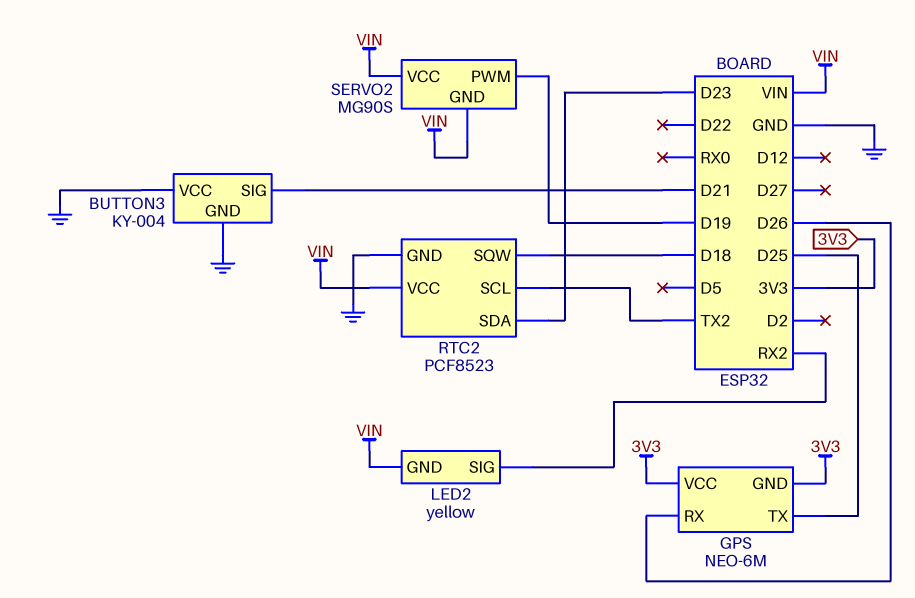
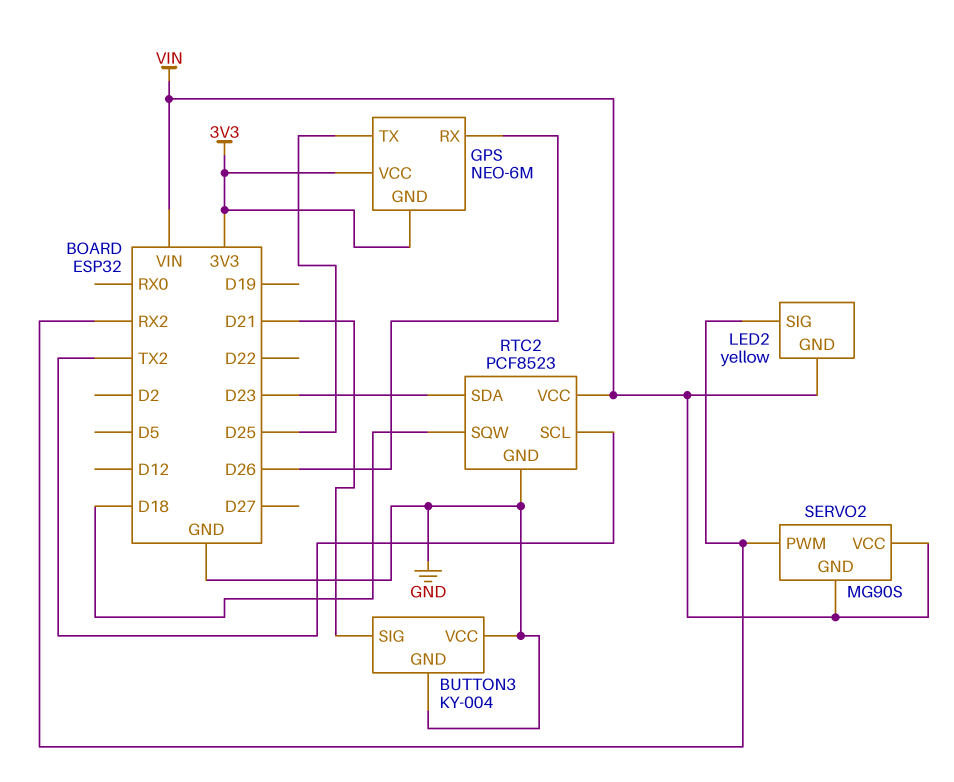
SERVO2 pin PWM: D19 -> RX2

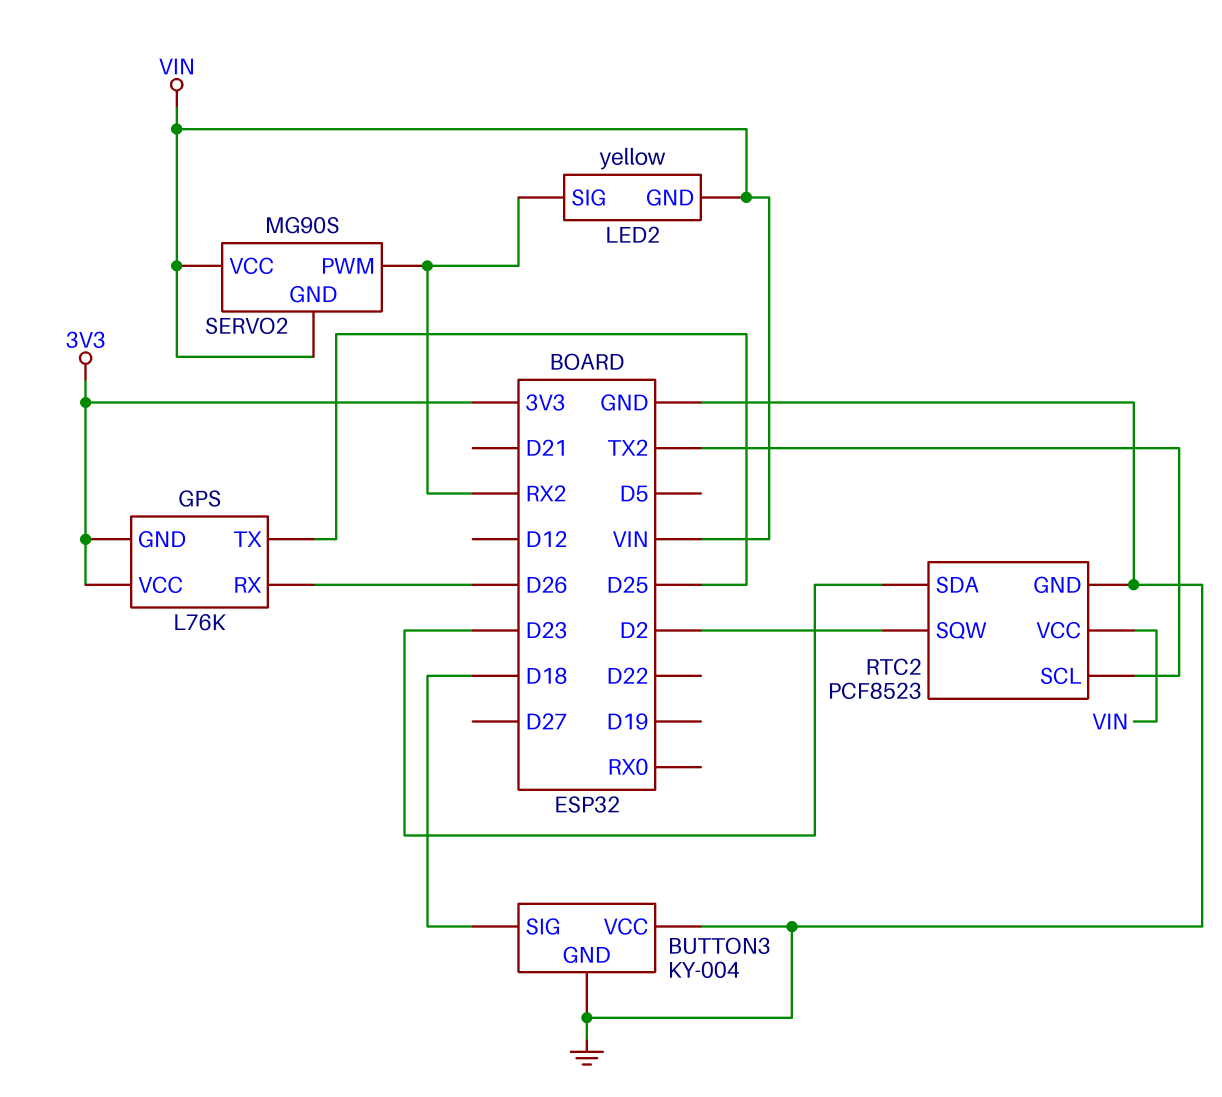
BUTTON3 pin SIG: D21 -> D18
GPS: NEO-6M -> L76K
RTC2 pin SQW: D18 -> D2

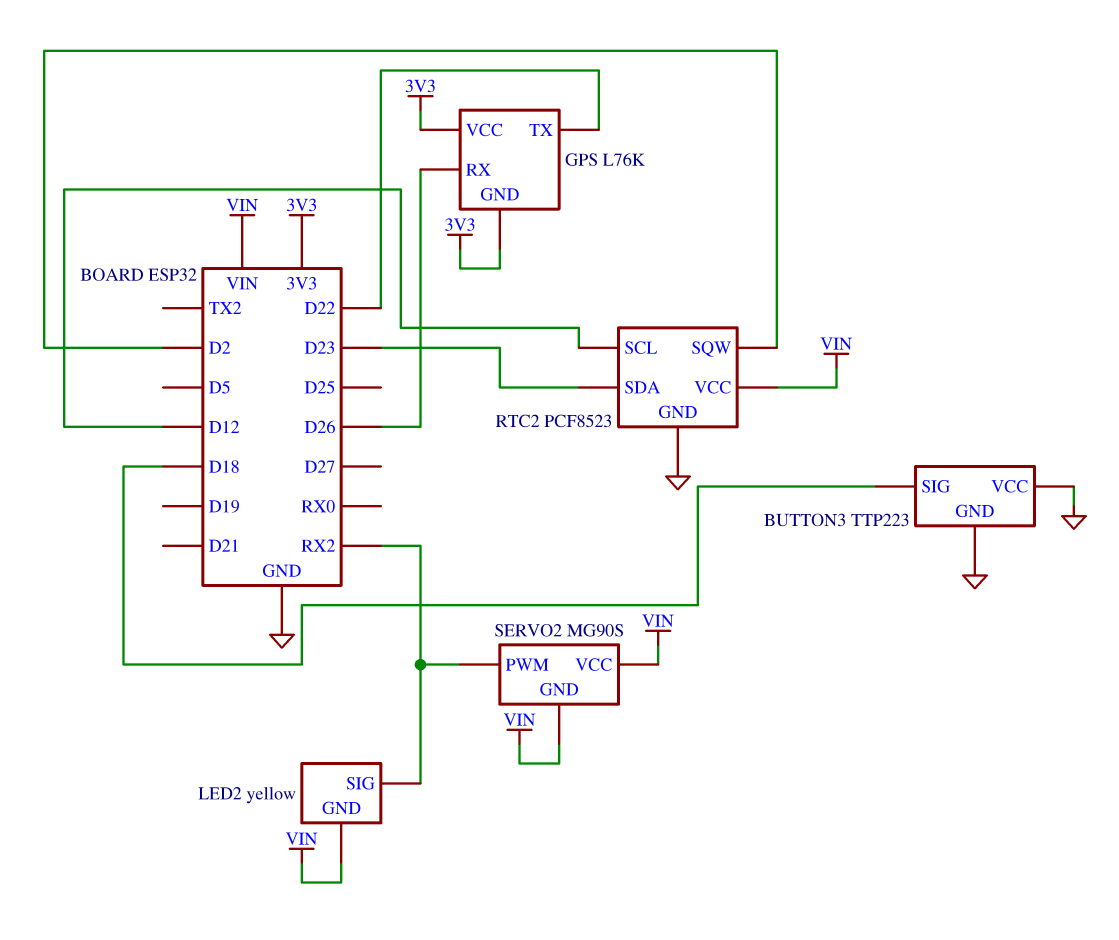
BUTTON3: KY-004 -> TTP223
GPS pin TX: D25 -> D22
RTC2 pin SCL: TX2 -> D12

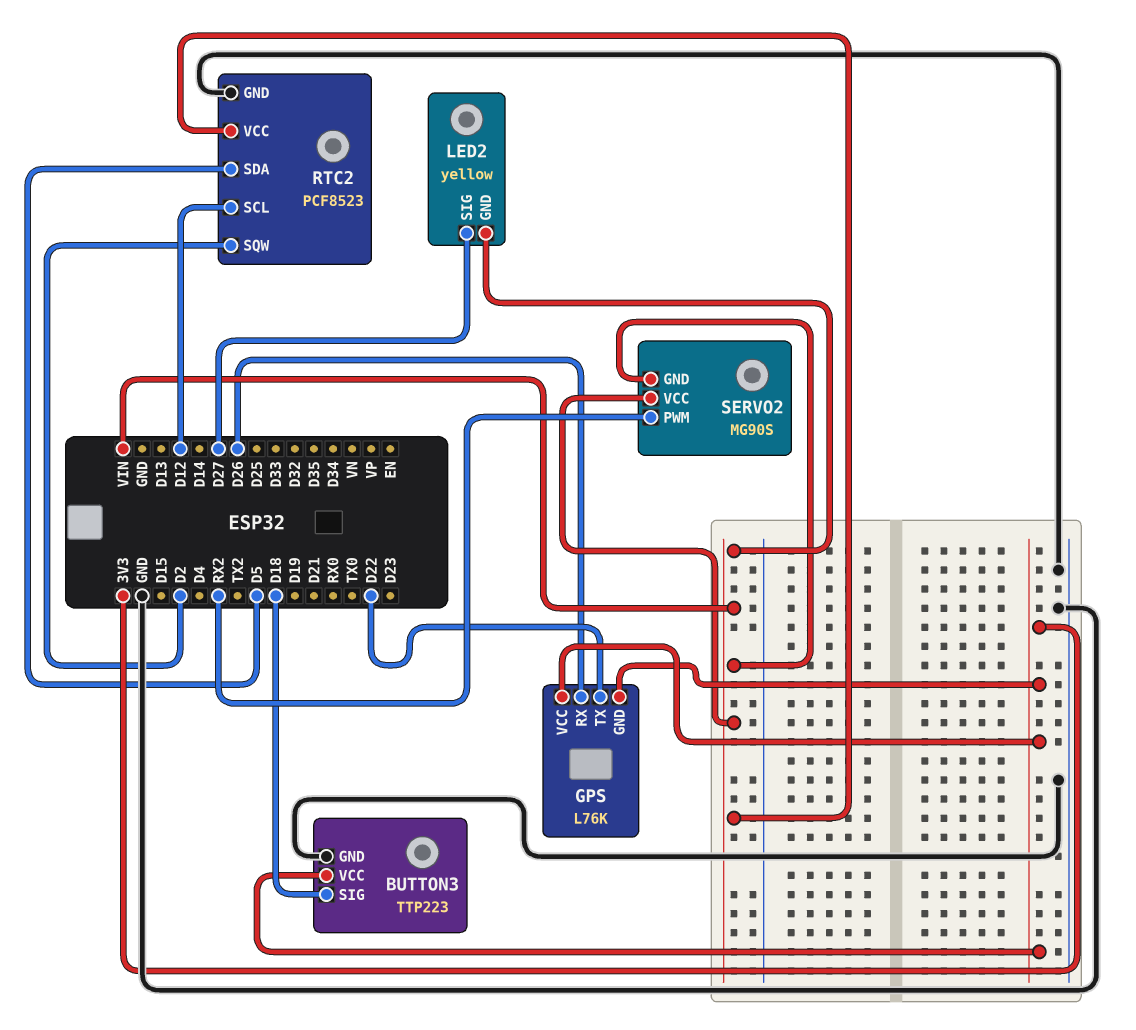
BUTTON3 pin VCC: GND -> 3V3
LED2 pin SIG: RX2 -> D27
RTC2 pin SDA: D23 -> D5

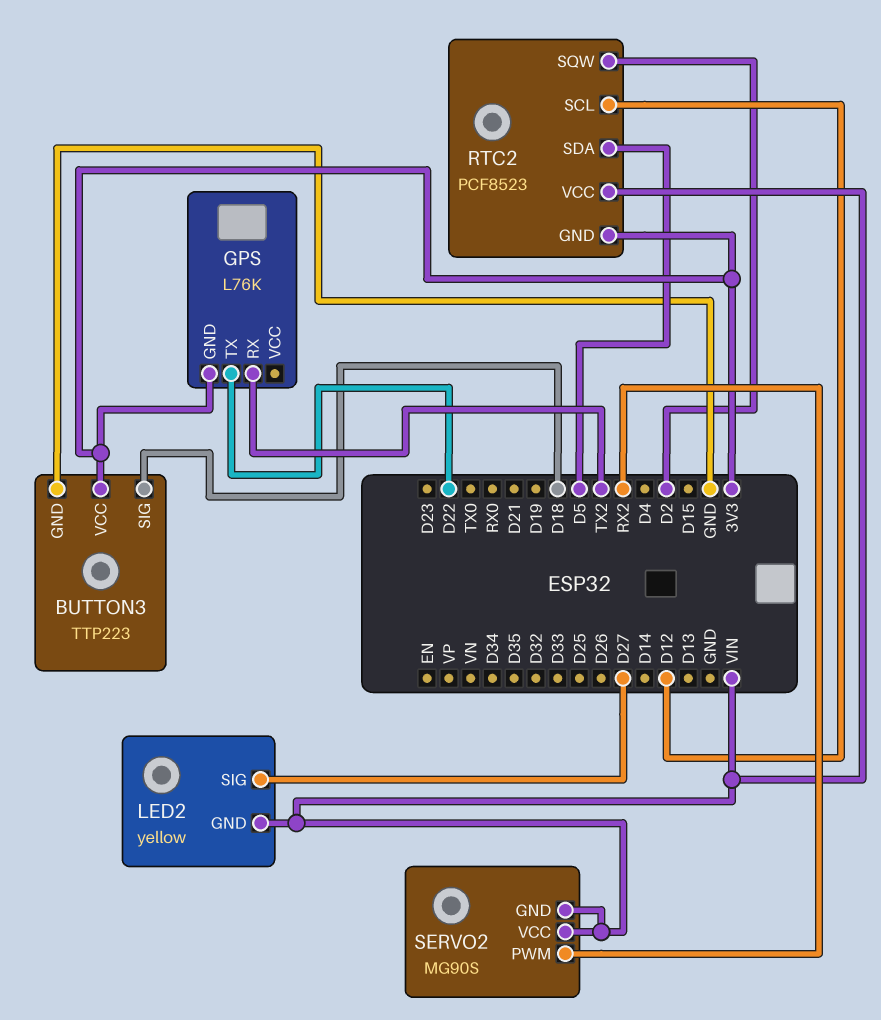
GPS pin RX: D26 -> TX2
GPS pin VCC: 3V3 -> none
RTC2 pin GND: GND -> 3V3

